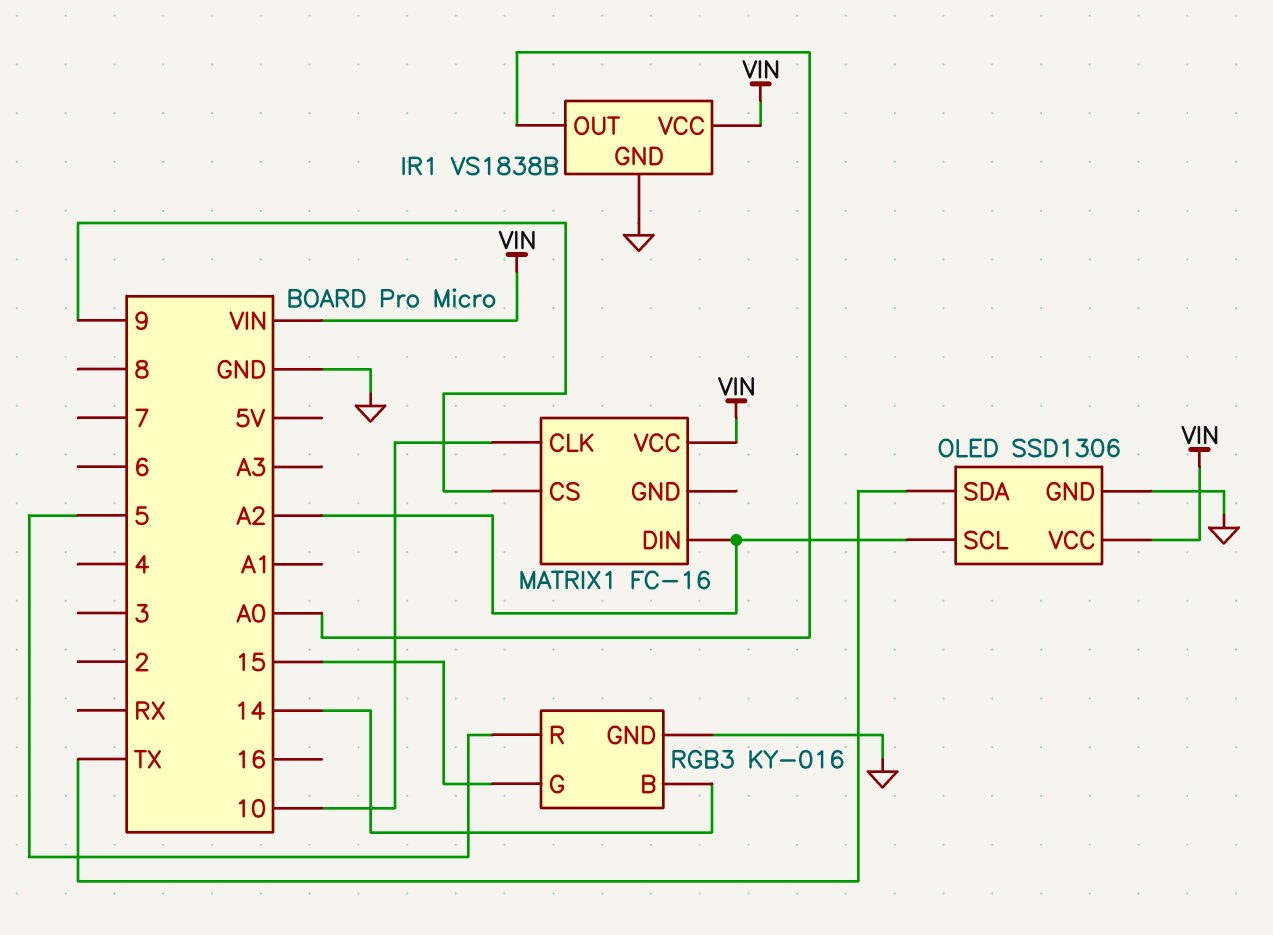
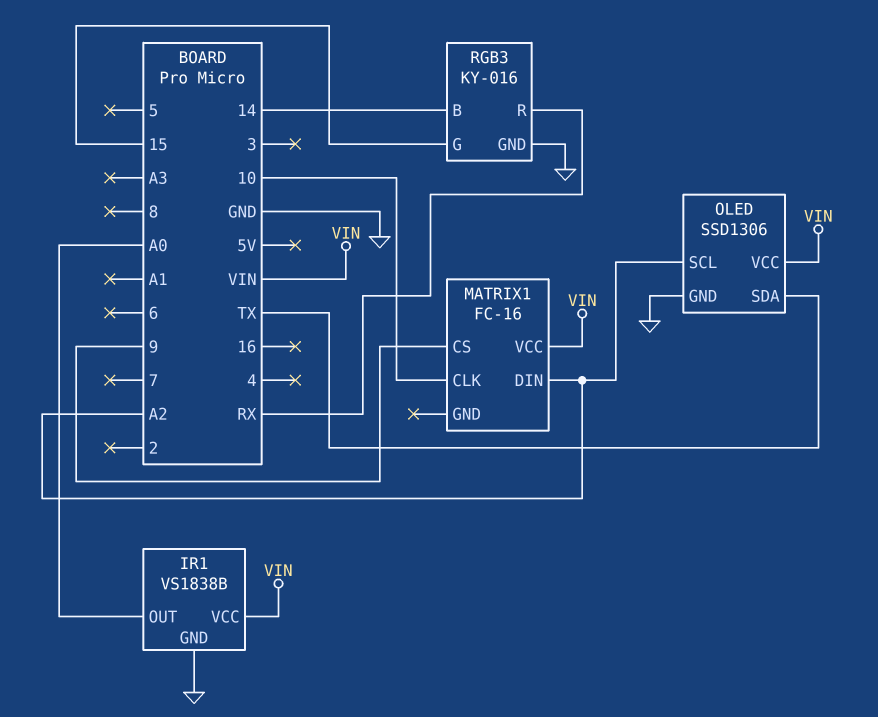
RGB3 pin R: 5 -> RX

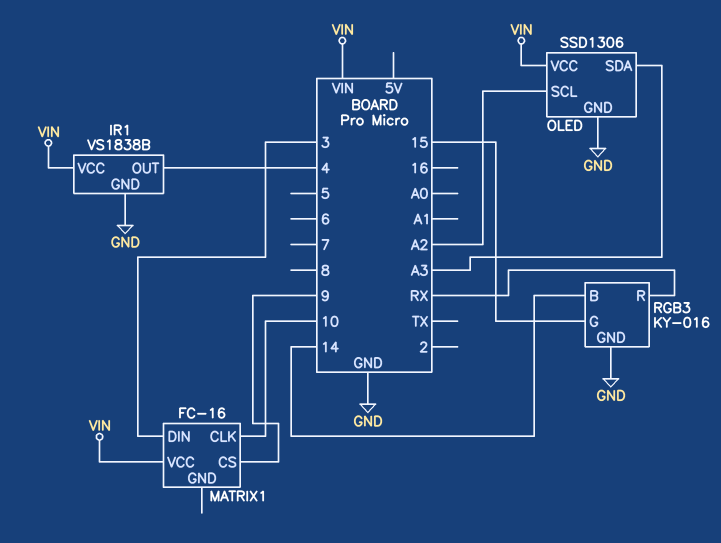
IR1 pin OUT: A0 -> 4
MATRIX1 pin DIN: A2 -> 3
OLED pin SDA: TX -> A3

